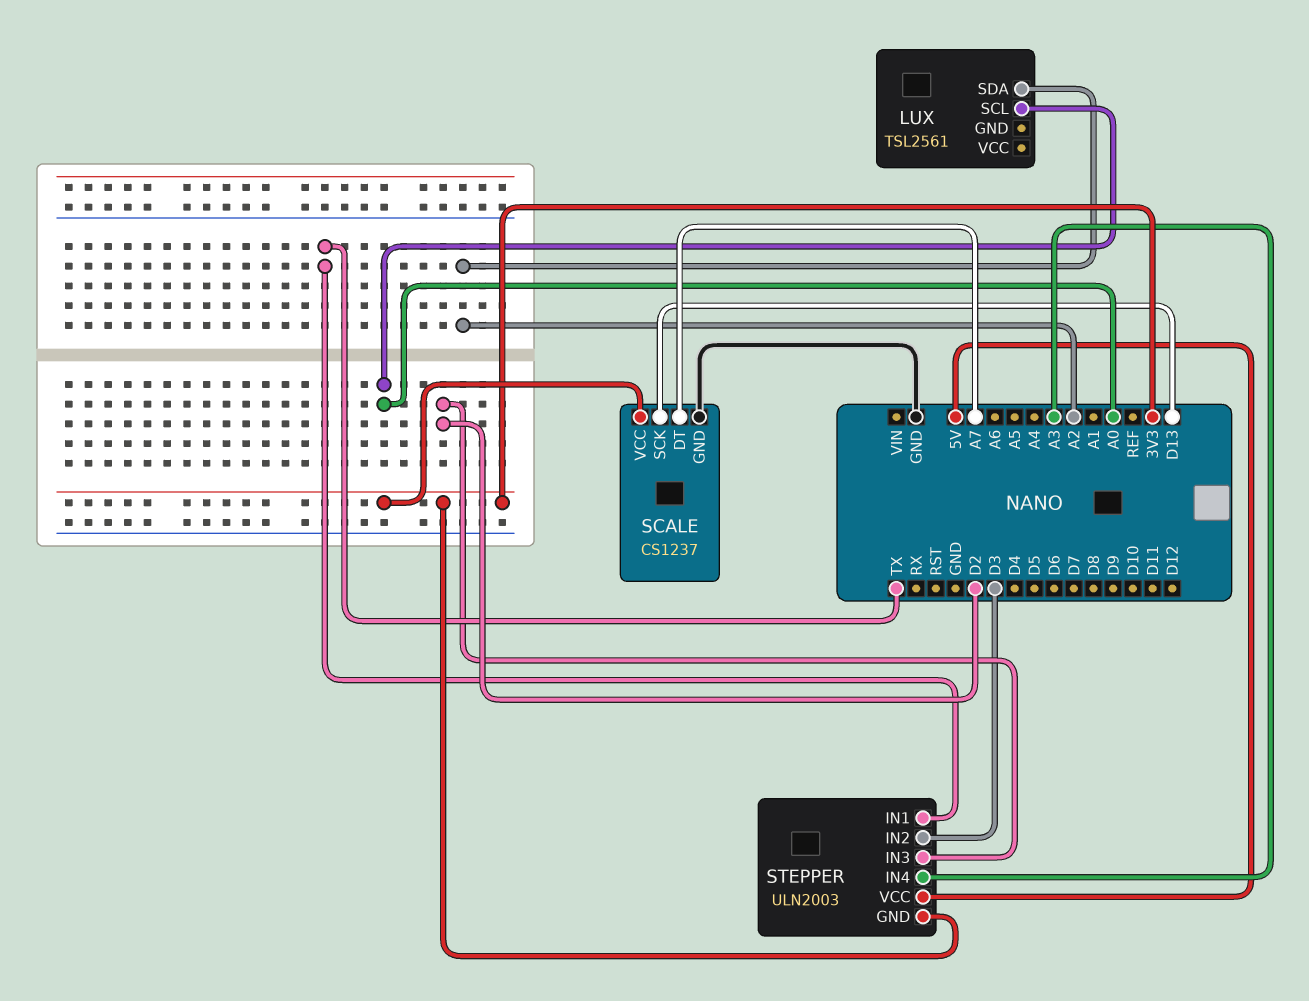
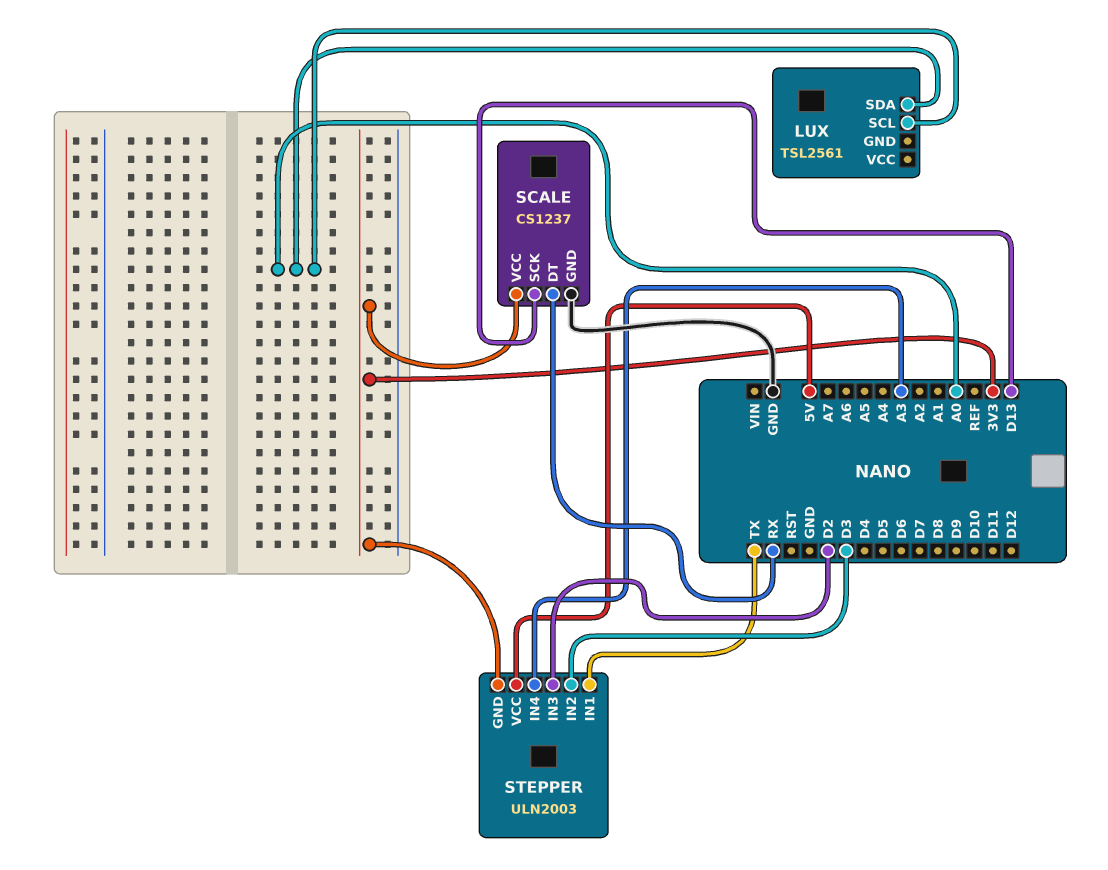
LUX pin SDA: A2 -> A0
SCALE pin DT: A7 -> RX

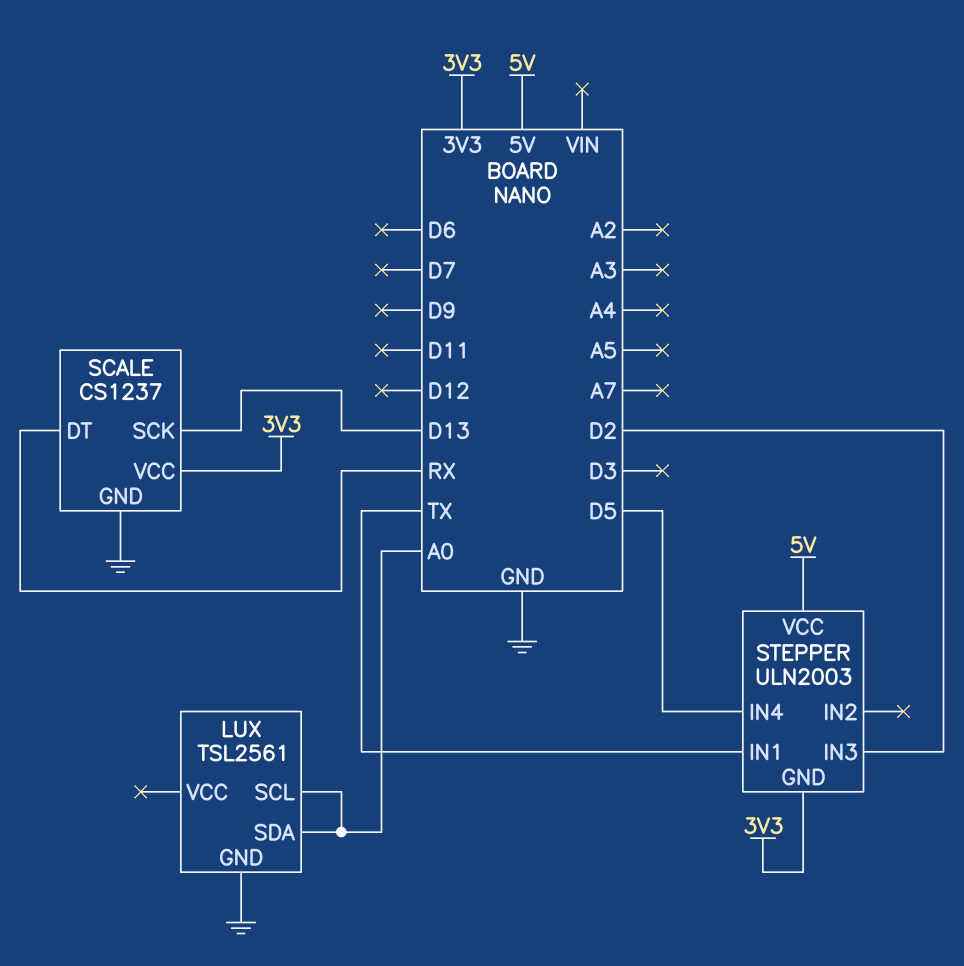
LUX pin GND: none -> GND
STEPPER pin IN2: D3 -> none
STEPPER pin IN4: A3 -> D5

